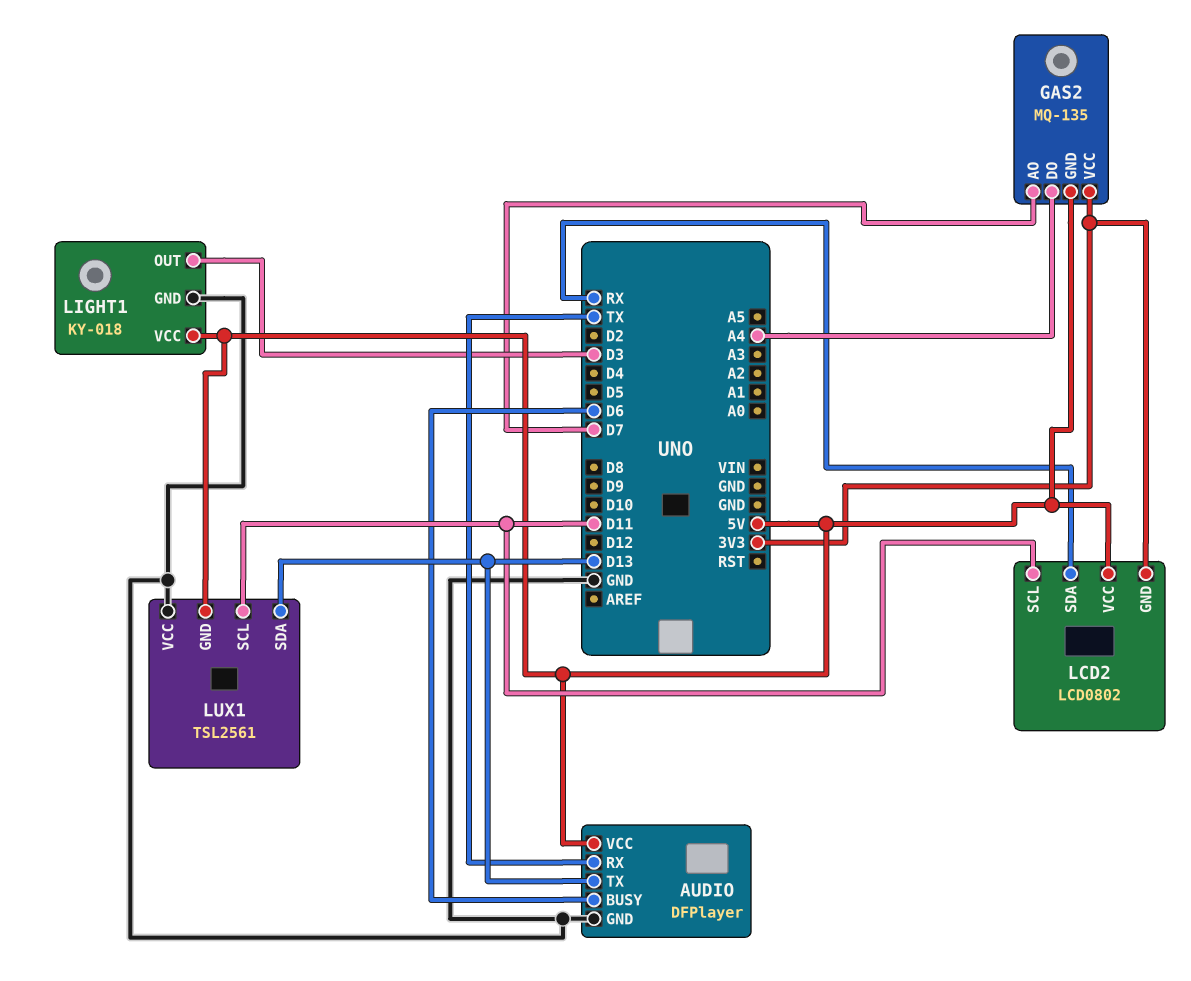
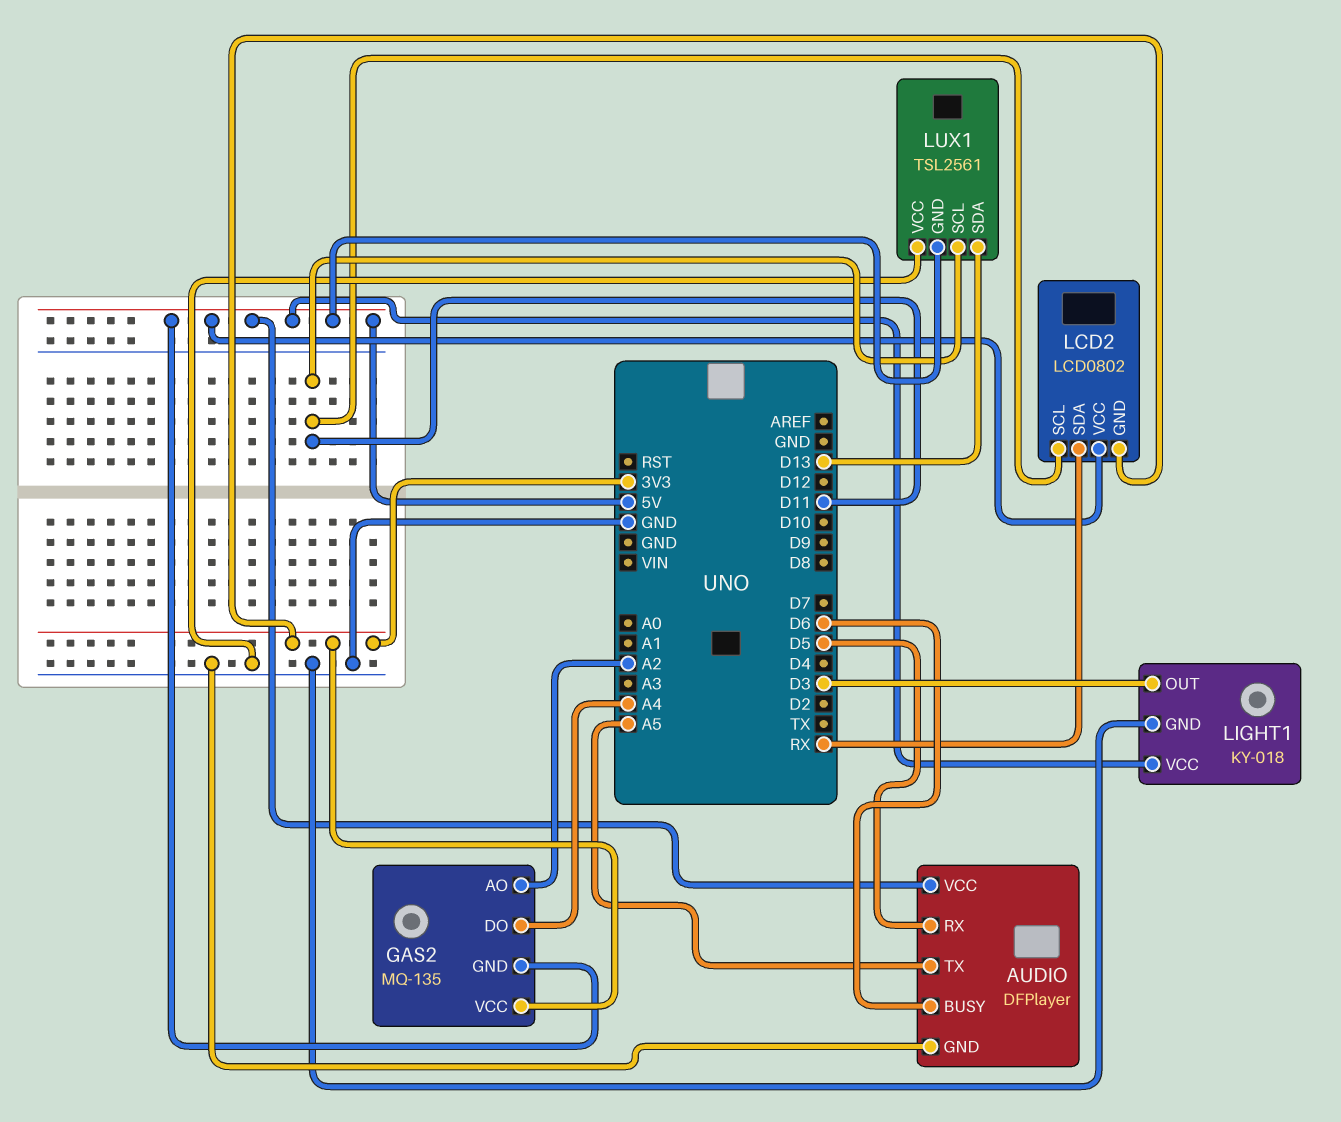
AUDIO pin RX: TX -> D5
AUDIO pin TX: D13 -> A5
GAS2 pin AO: D7 -> A2

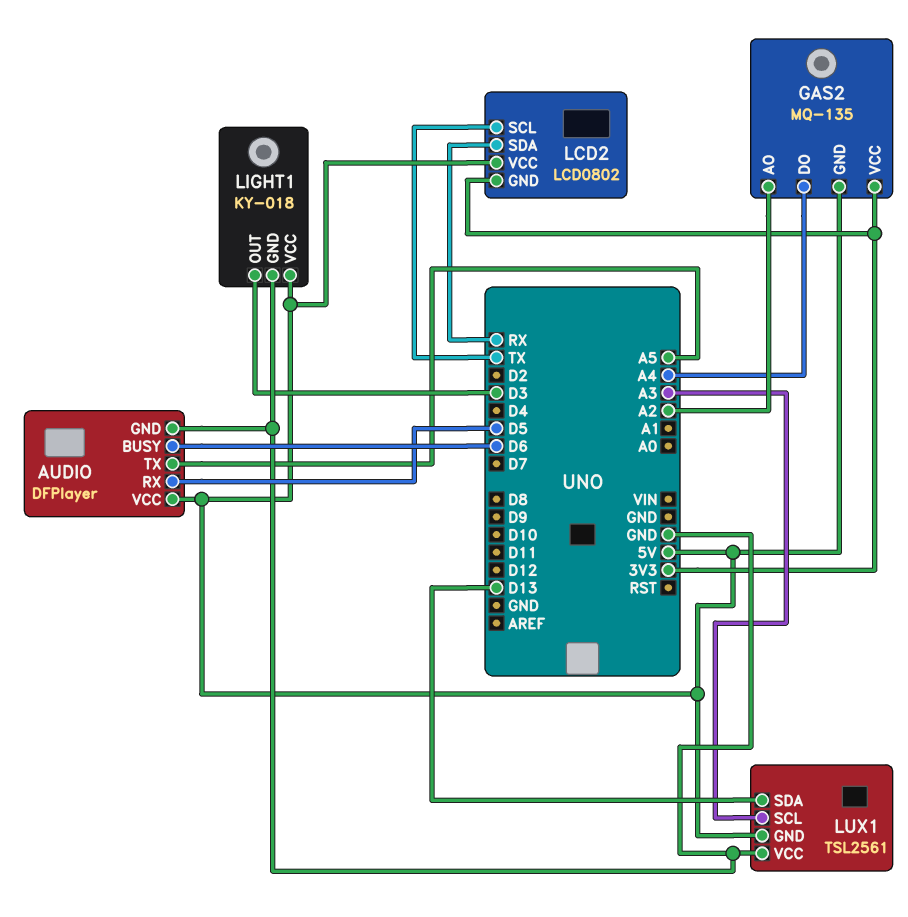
LCD2 pin SCL: D11 -> TX
LUX1 pin SCL: D11 -> A3

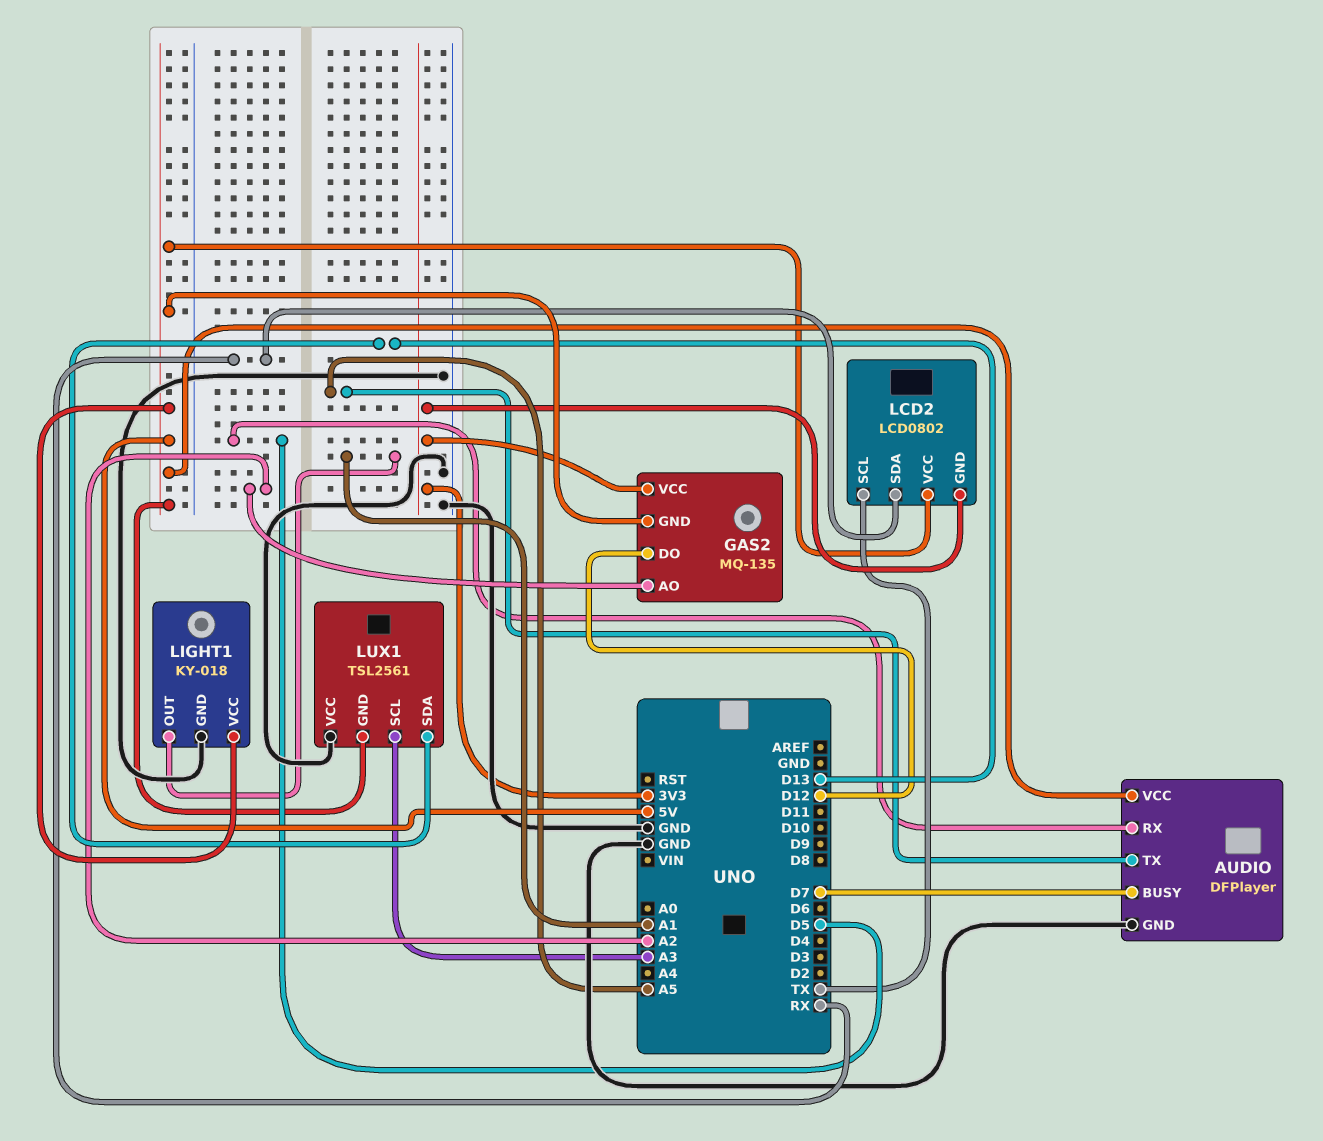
AUDIO pin BUSY: D6 -> D7
GAS2 pin DO: A4 -> D12
LIGHT1 pin OUT: D3 -> A1

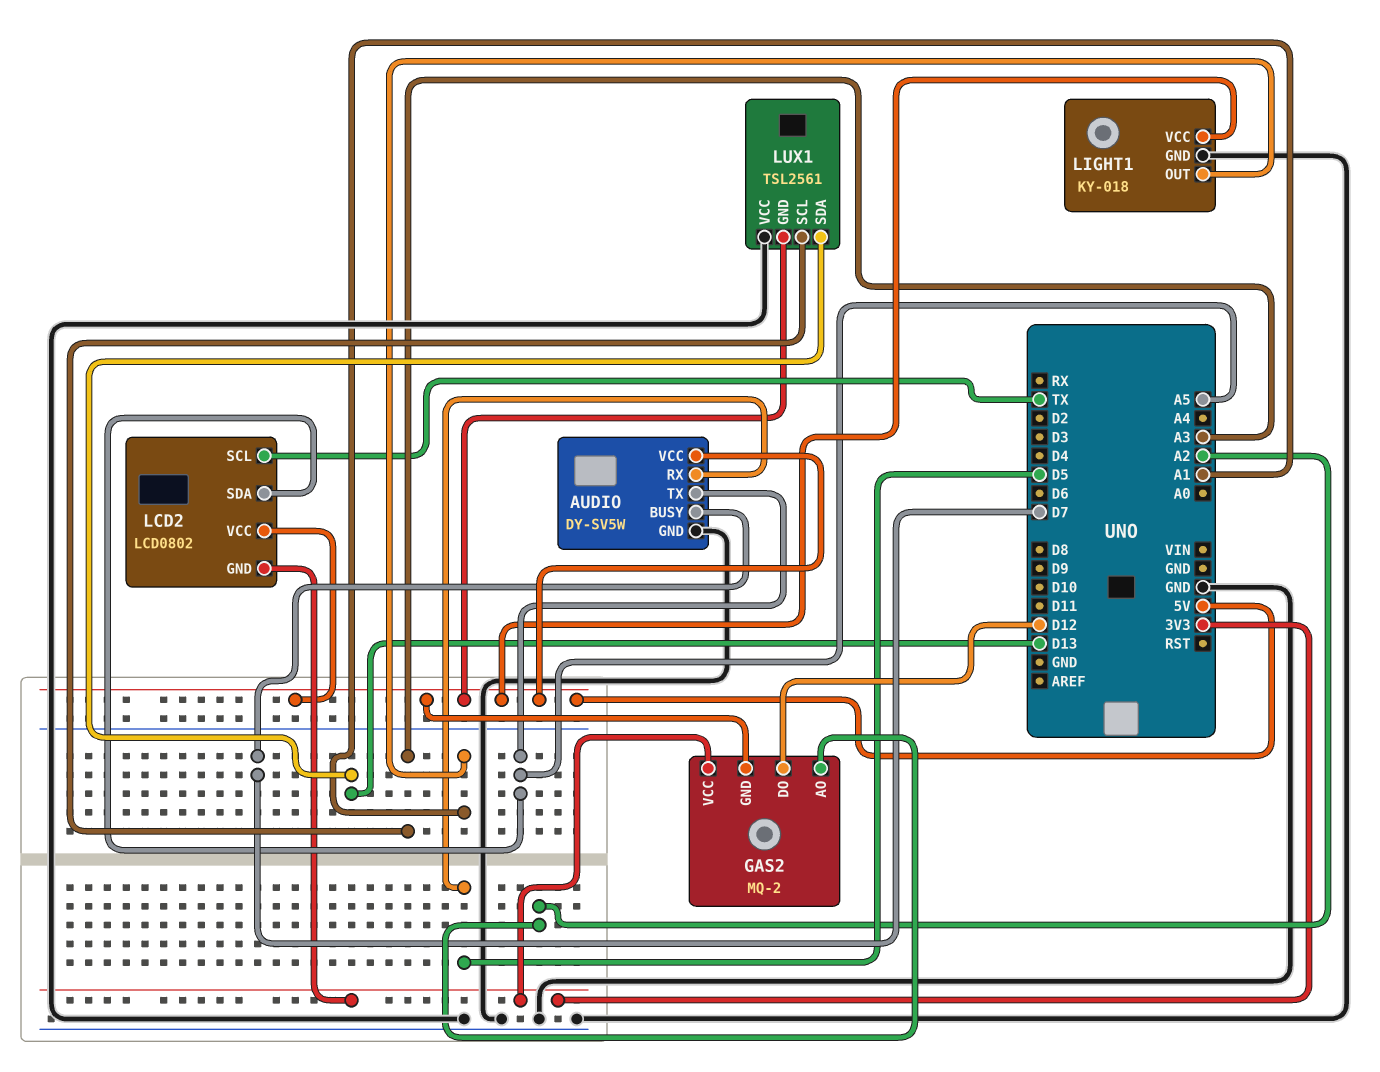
AUDIO: DFPlayer -> DY-SV5W
GAS2: MQ-135 -> MQ-2
LCD2 pin SDA: RX -> A5

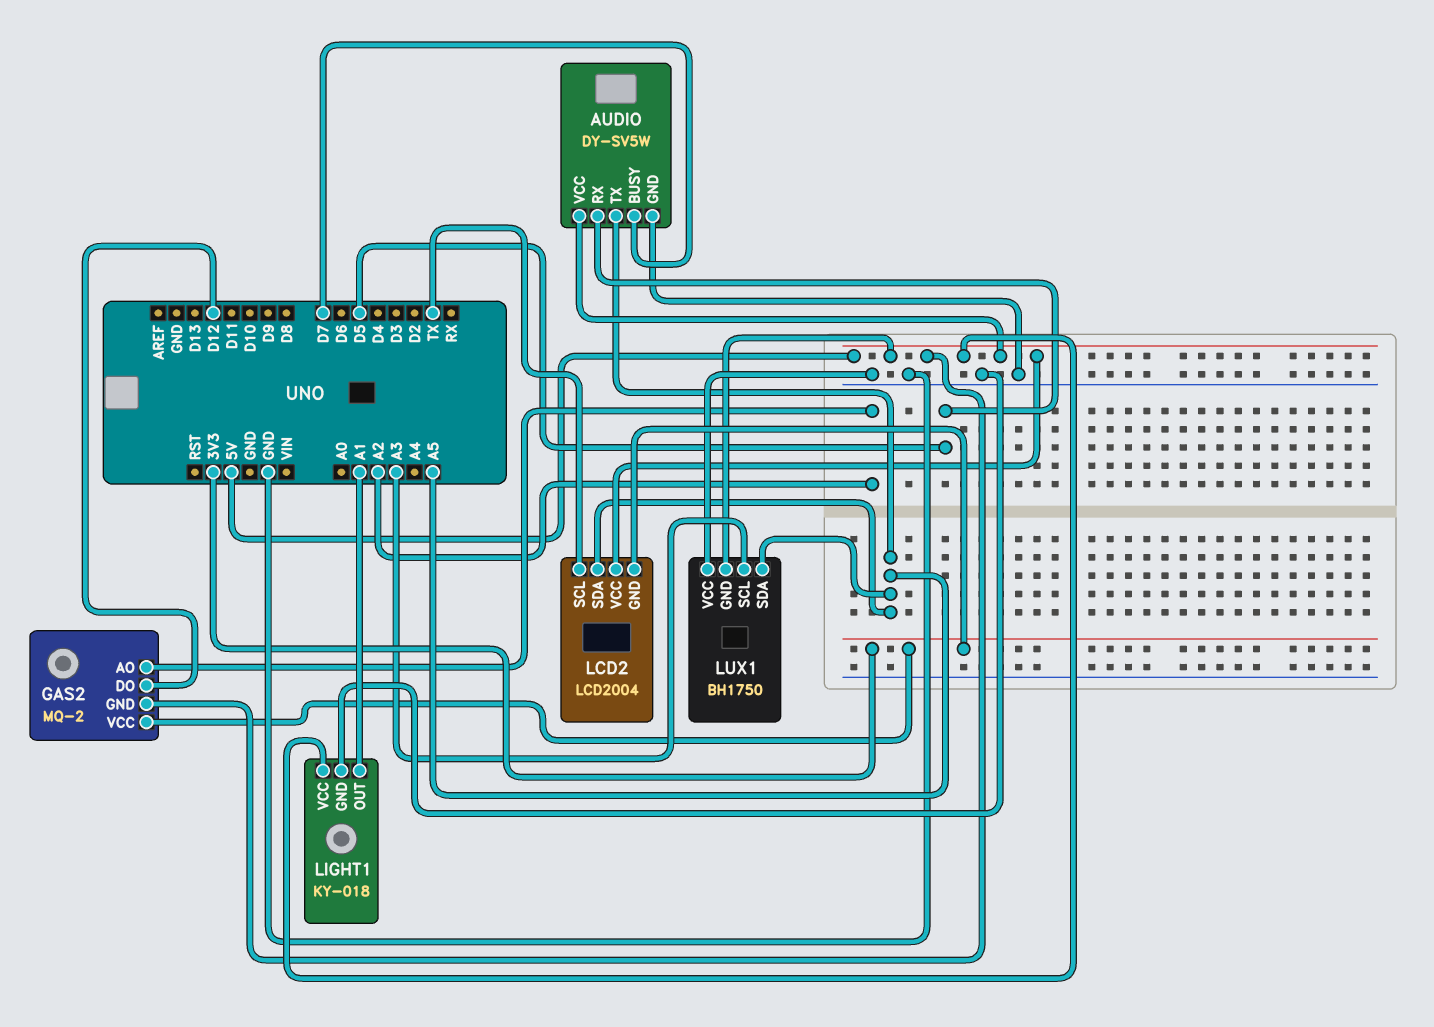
LCD2: LCD0802 -> LCD2004
LUX1: TSL2561 -> BH1750
LUX1 pin SDA: D13 -> A5

